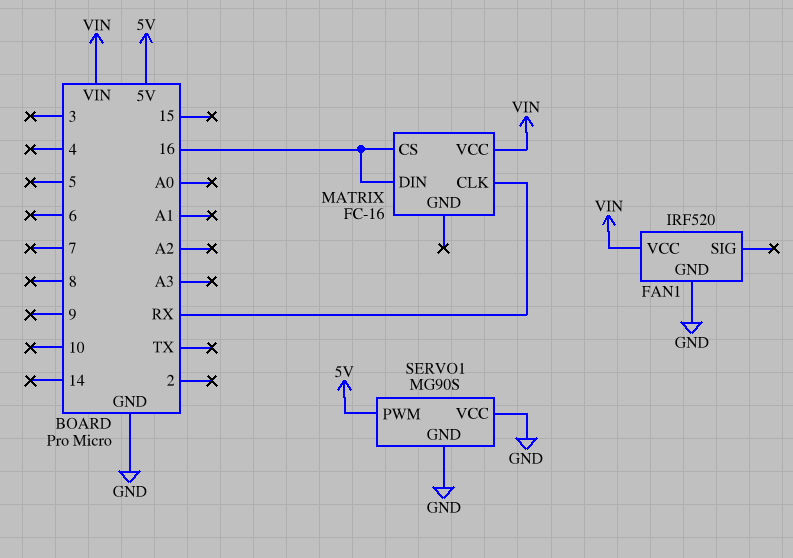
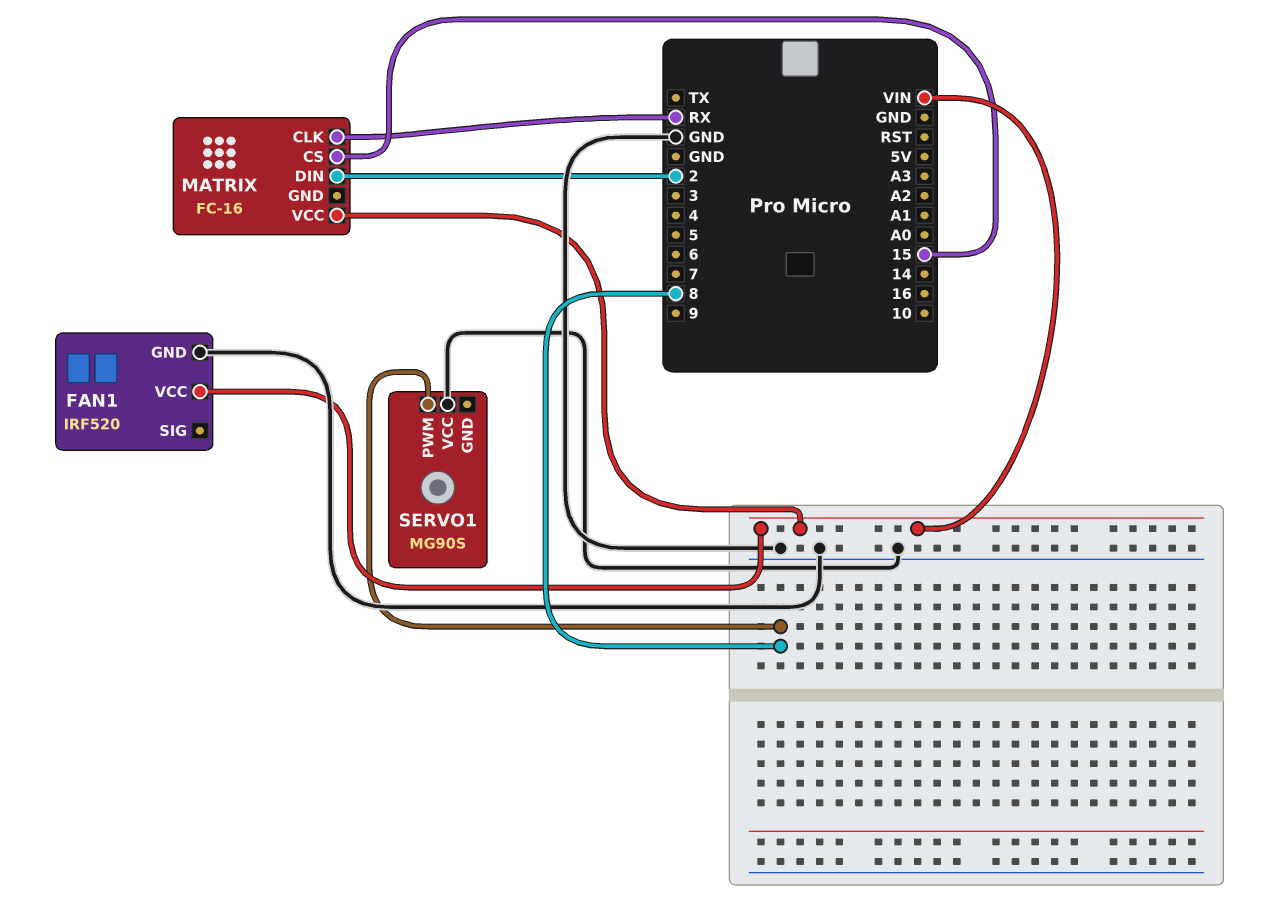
MATRIX pin CS: 16 -> 15
MATRIX pin DIN: 16 -> 2
SERVO1 pin GND: GND -> none
SERVO1 pin PWM: 5V -> 8

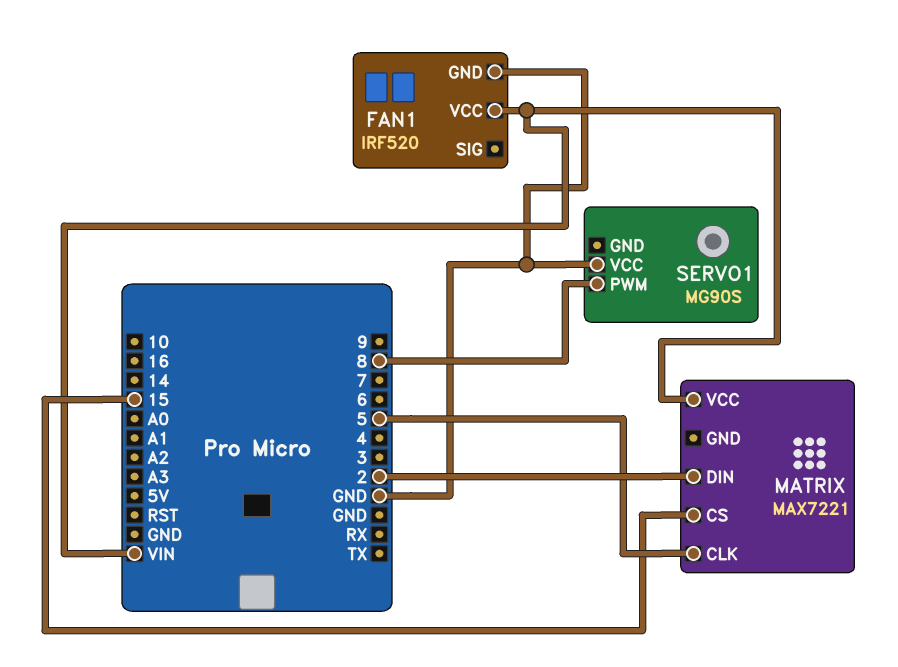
MATRIX: FC-16 -> MAX7221
MATRIX pin CLK: RX -> 5

